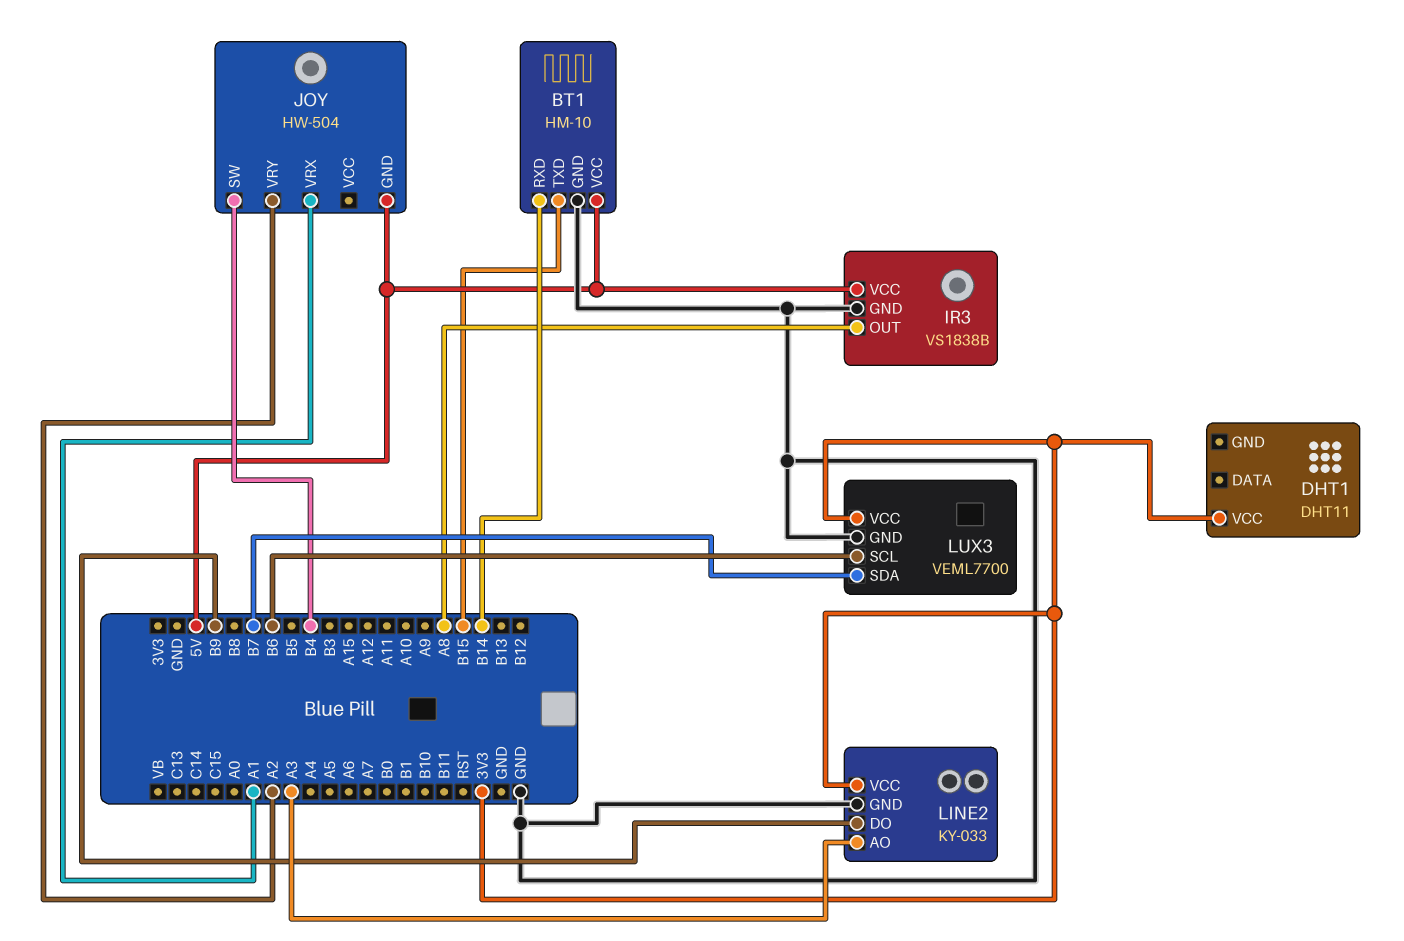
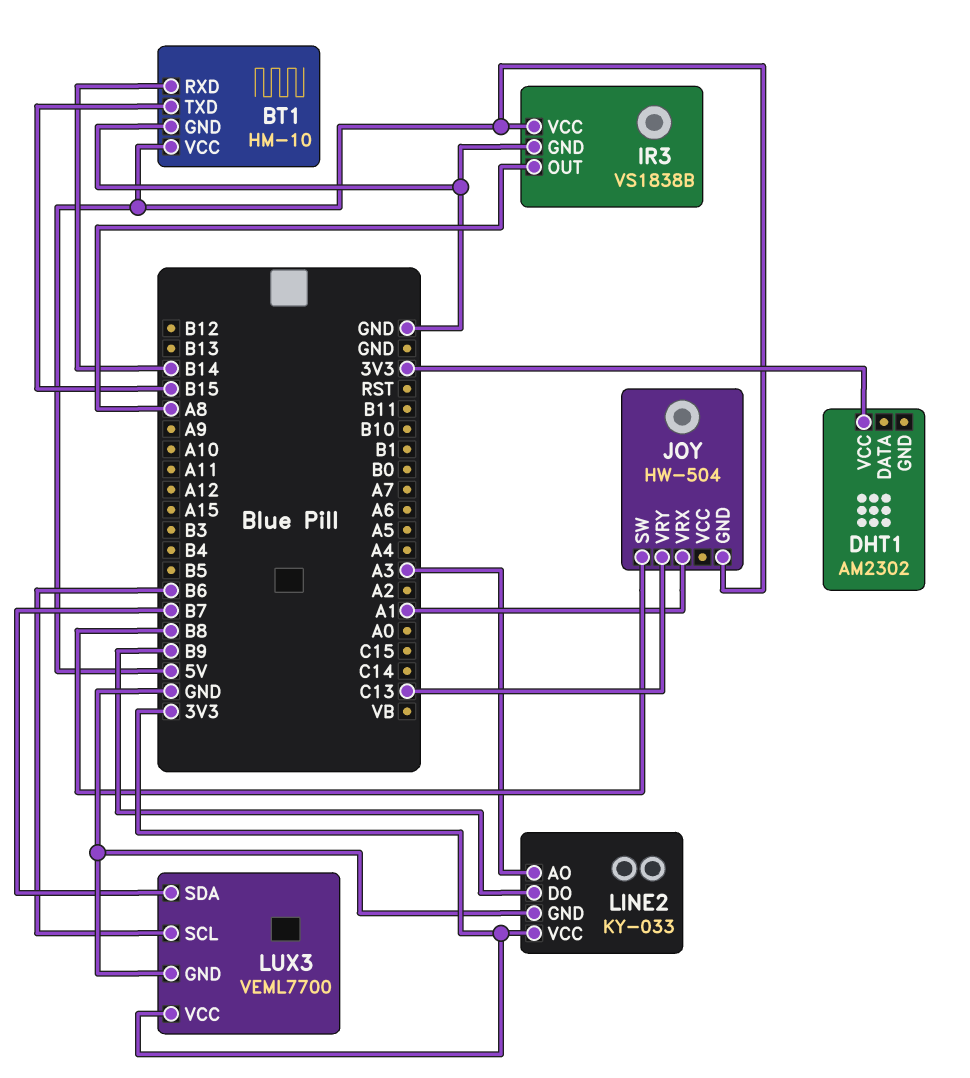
DHT1: DHT11 -> AM2302
JOY pin SW: B4 -> B8
JOY pin VRY: A2 -> C13

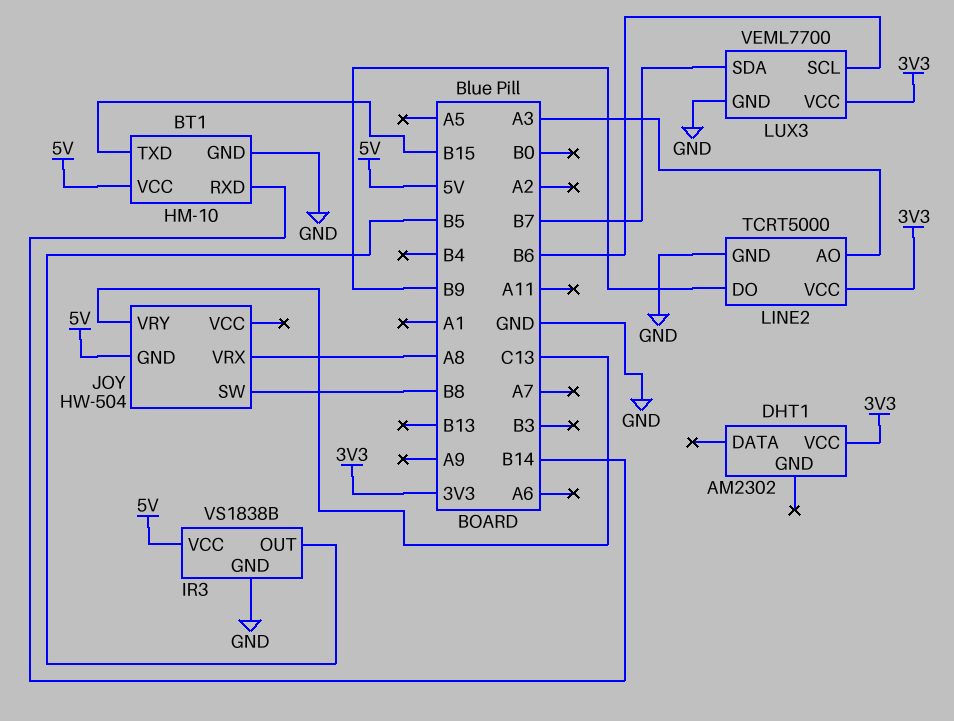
IR3 pin OUT: A8 -> B5
JOY pin VRX: A1 -> A8
LINE2: KY-033 -> TCRT5000

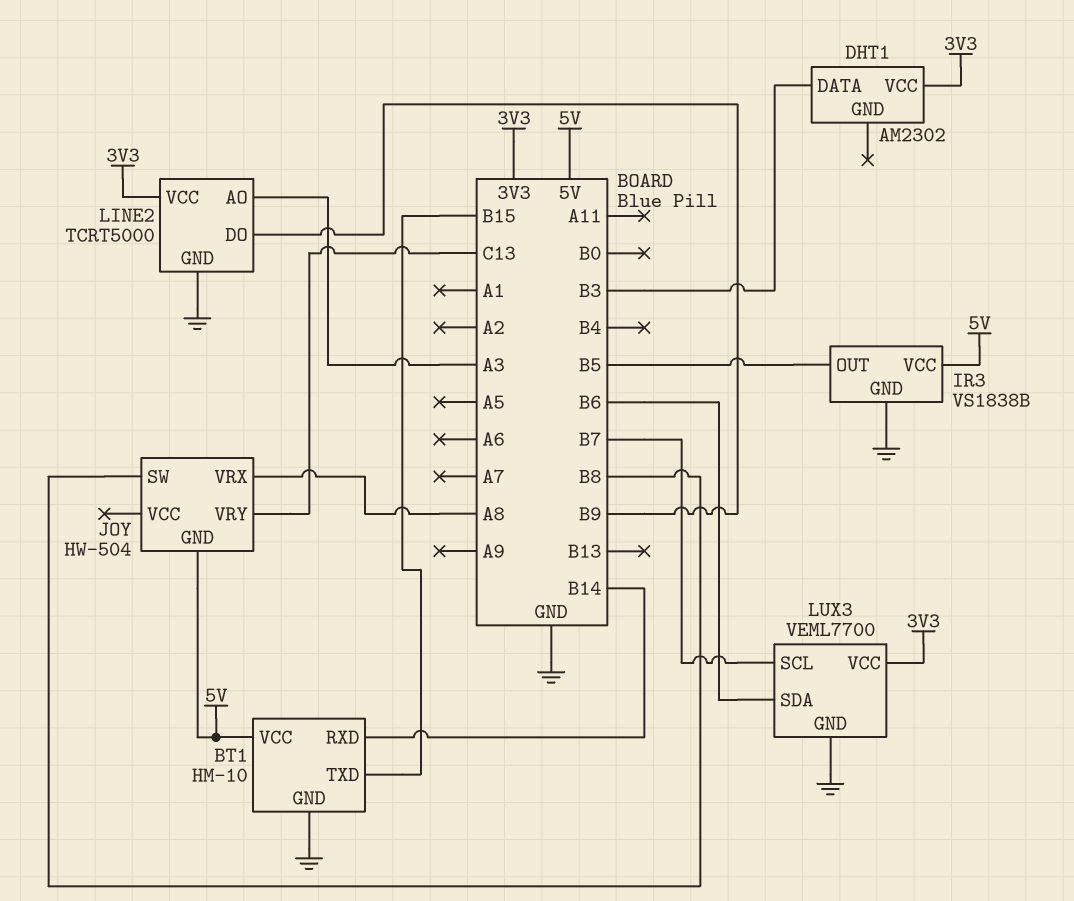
DHT1 pin DATA: none -> B3
LUX3 pin SCL: B6 -> B7
LUX3 pin SDA: B7 -> B6

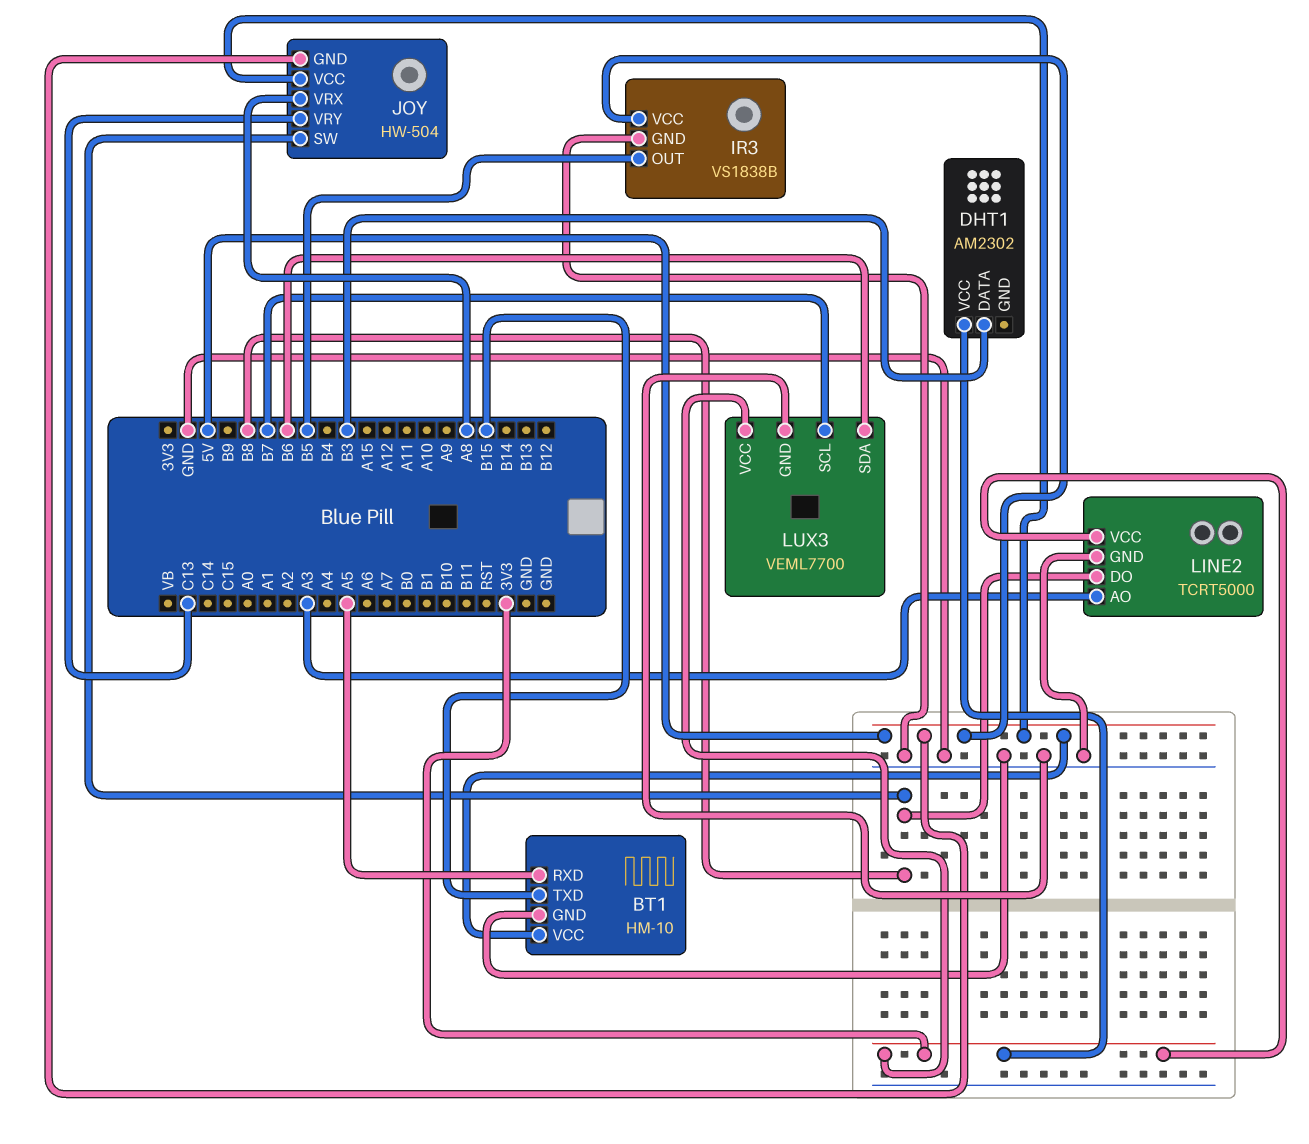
BT1 pin RXD: B14 -> A5
JOY pin VCC: none -> 5V
LINE2 pin DO: B9 -> B8

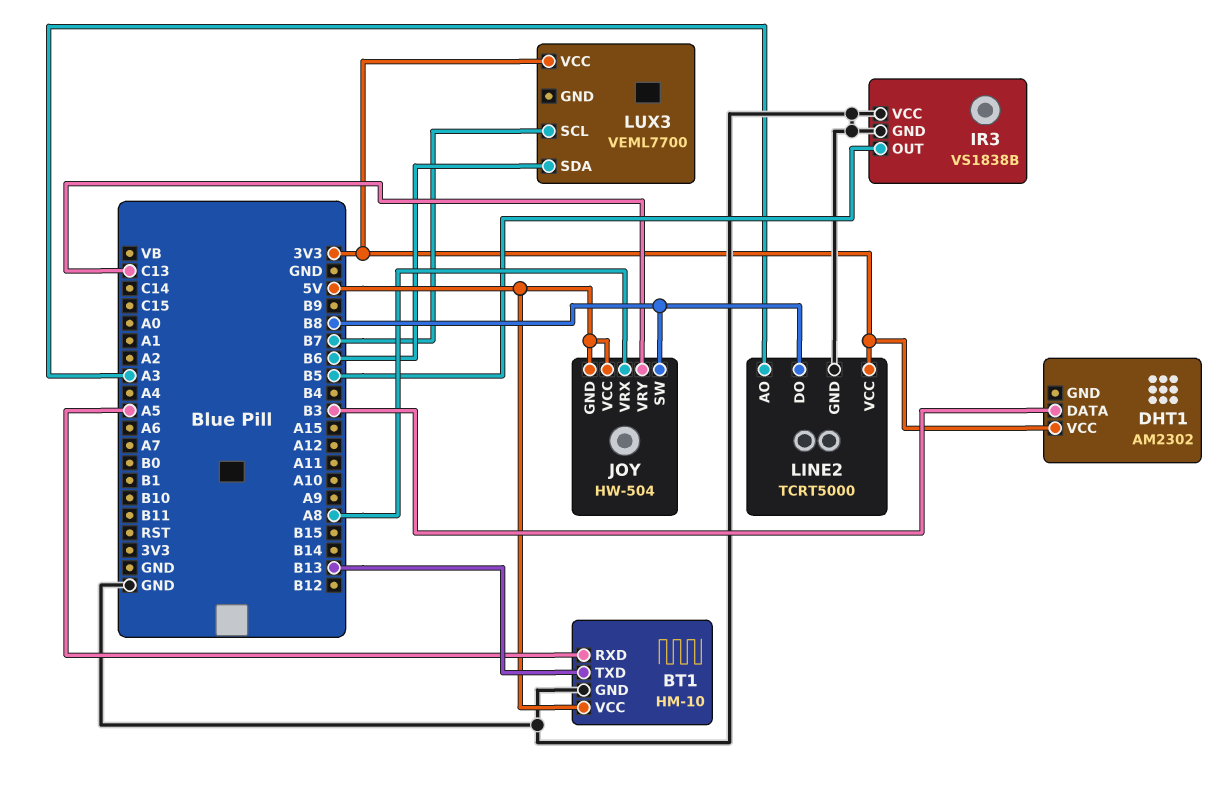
BT1 pin TXD: B15 -> B13
IR3 pin VCC: 5V -> GND
LUX3 pin GND: GND -> none

